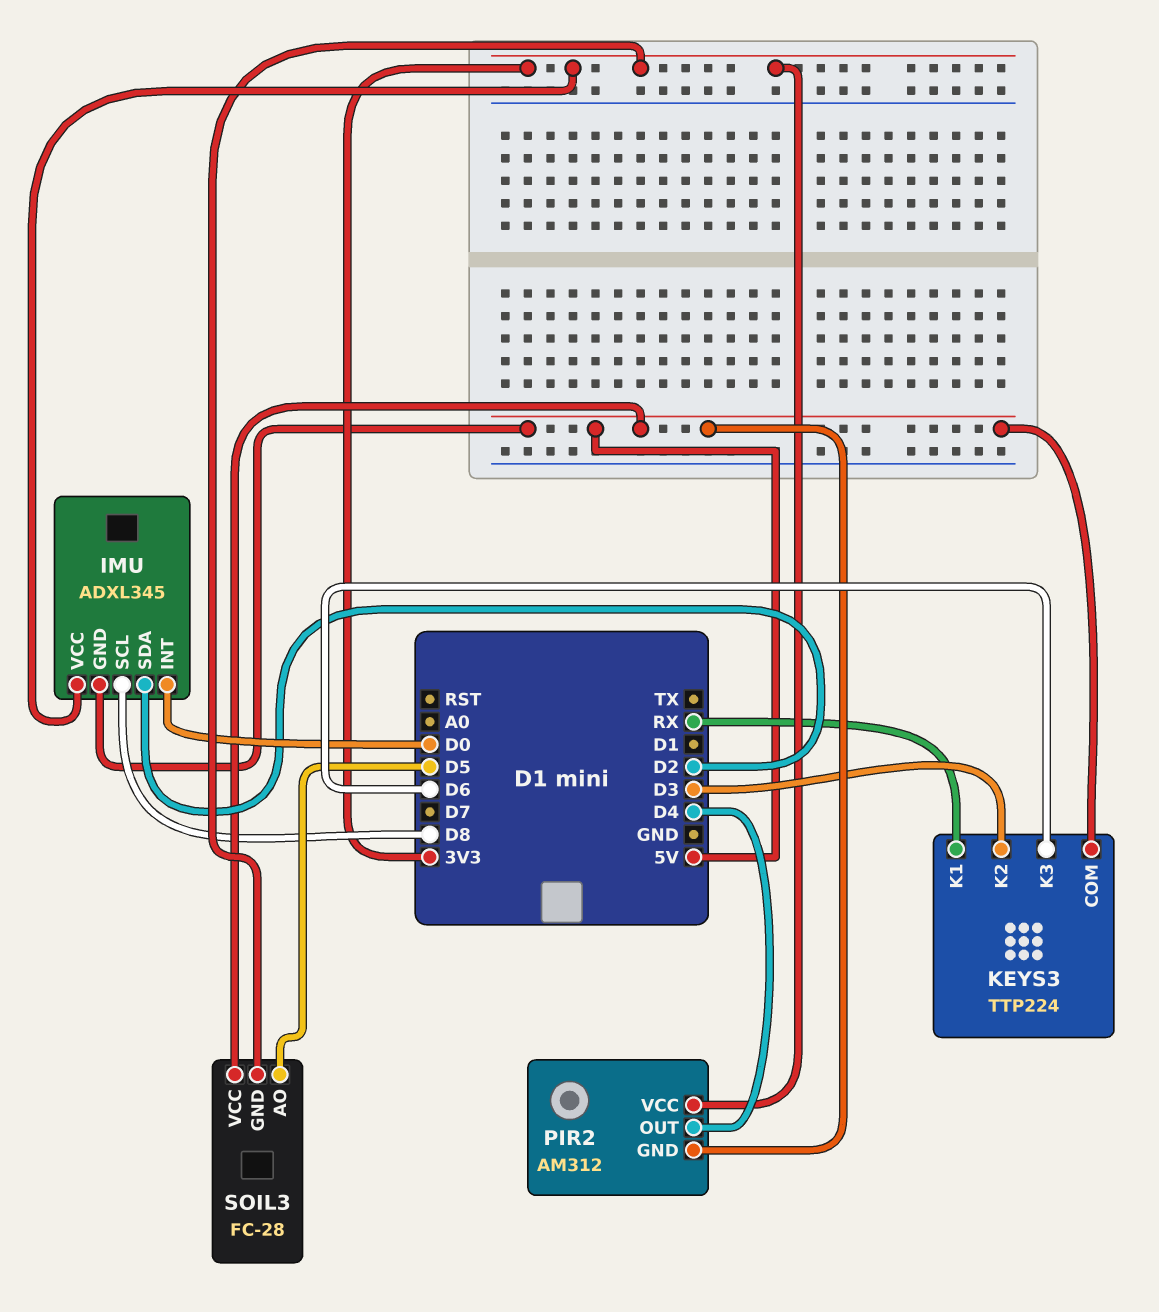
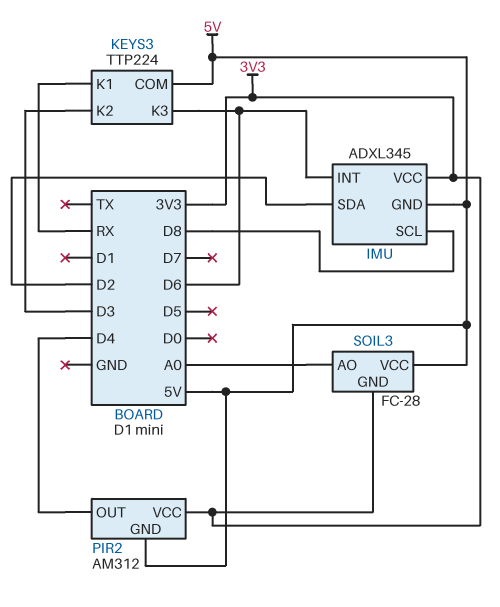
IMU pin INT: D0 -> D6
SOIL3 pin AO: D5 -> A0

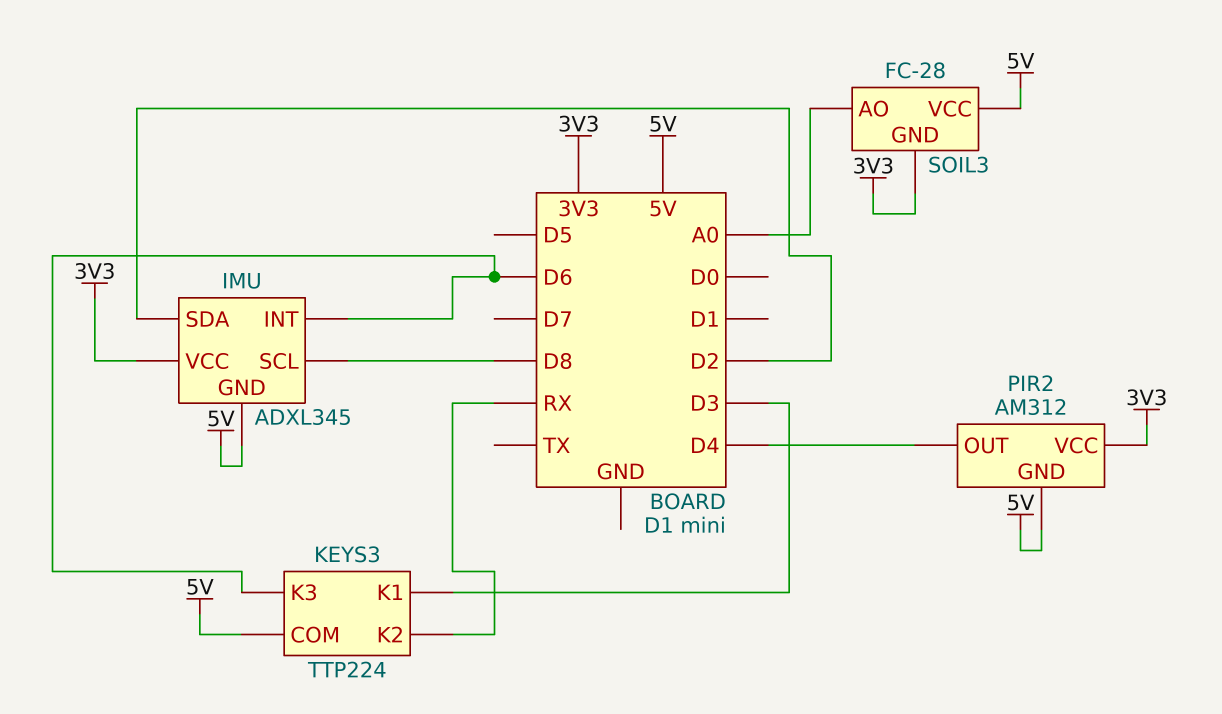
KEYS3 pin K1: RX -> D3
KEYS3 pin K2: D3 -> RX

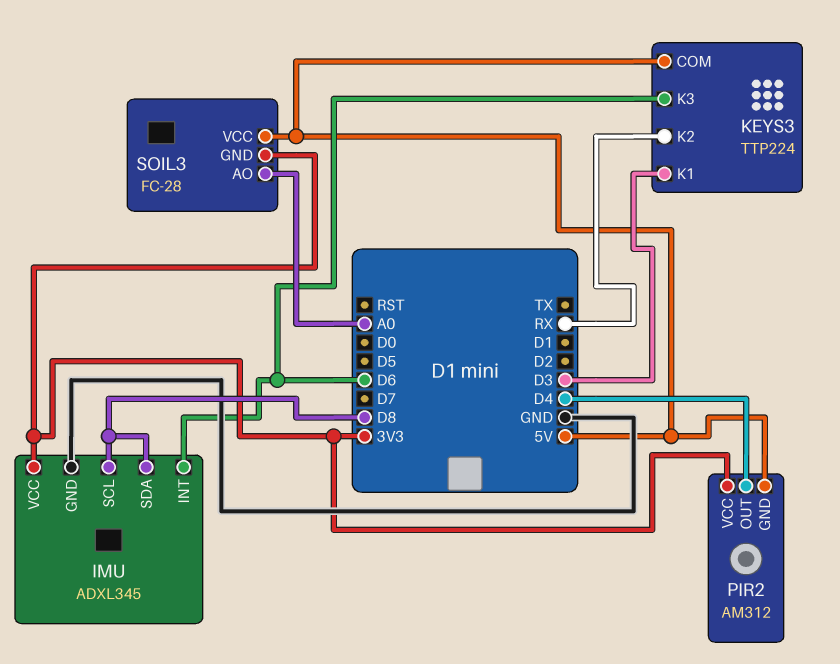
IMU pin GND: 5V -> GND
IMU pin SDA: D2 -> D8

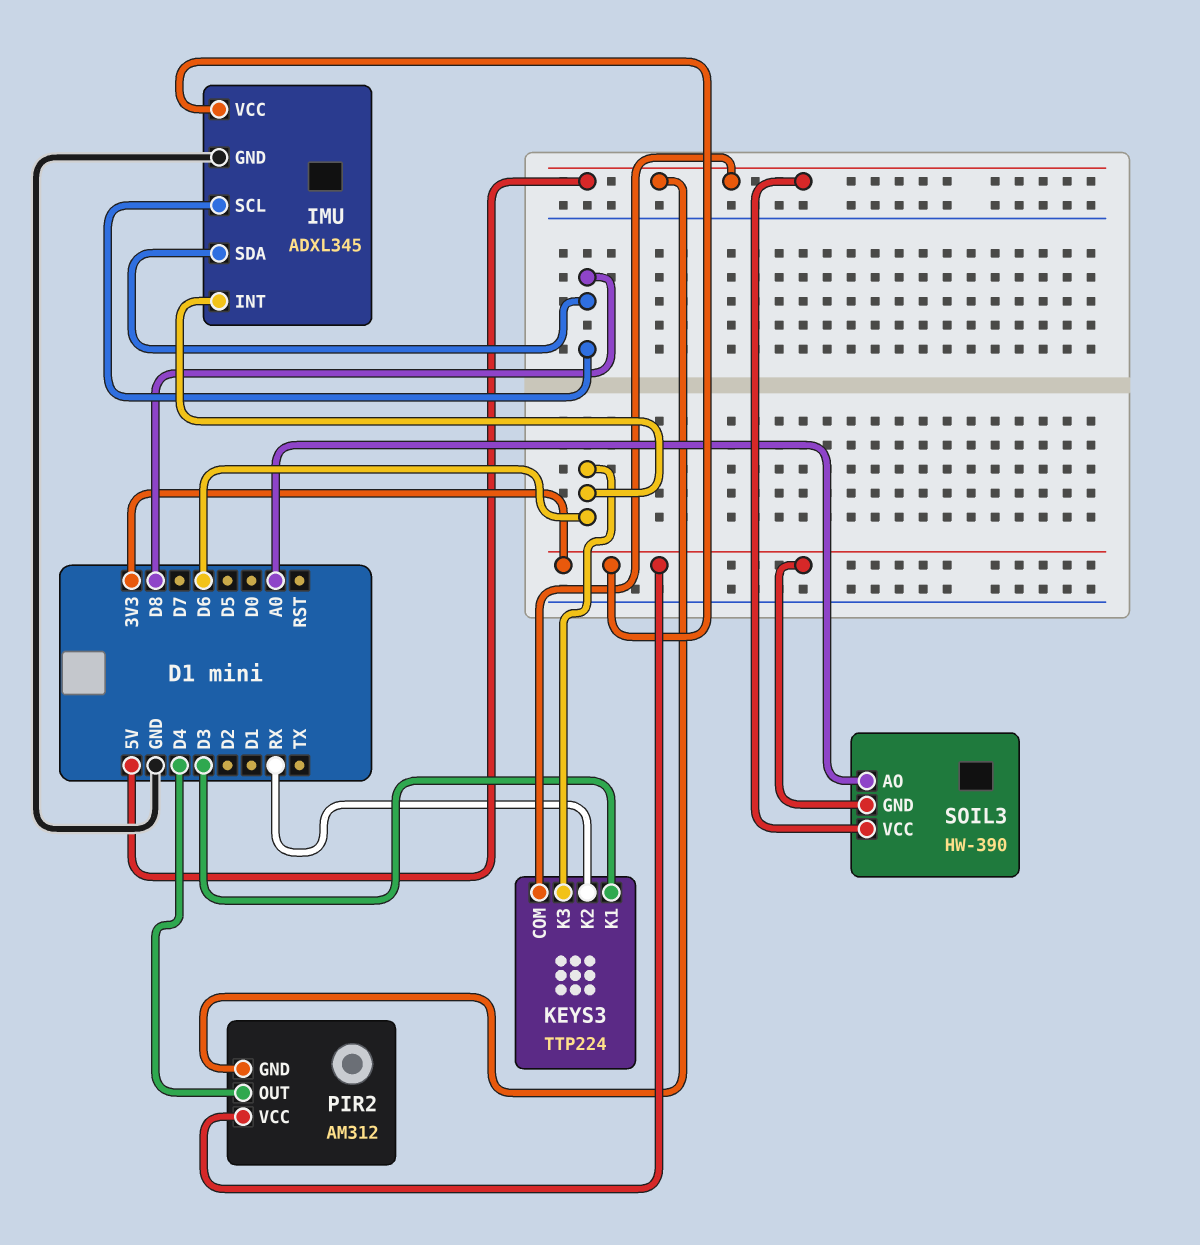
SOIL3: FC-28 -> HW-390

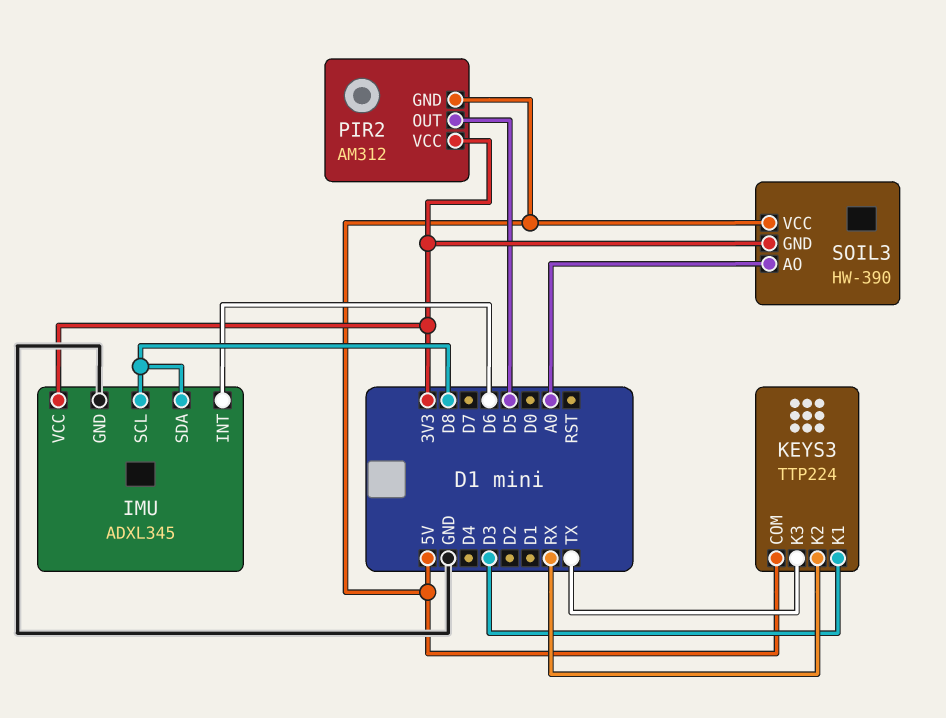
KEYS3 pin K3: D6 -> TX
PIR2 pin OUT: D4 -> D5

